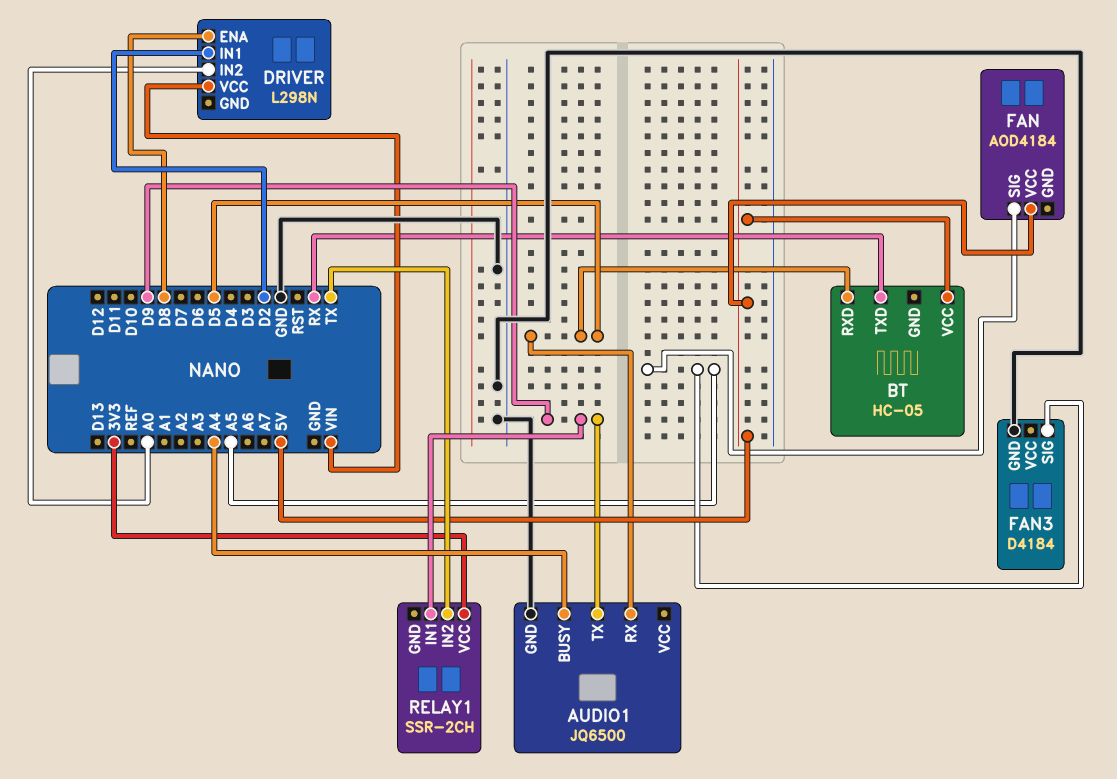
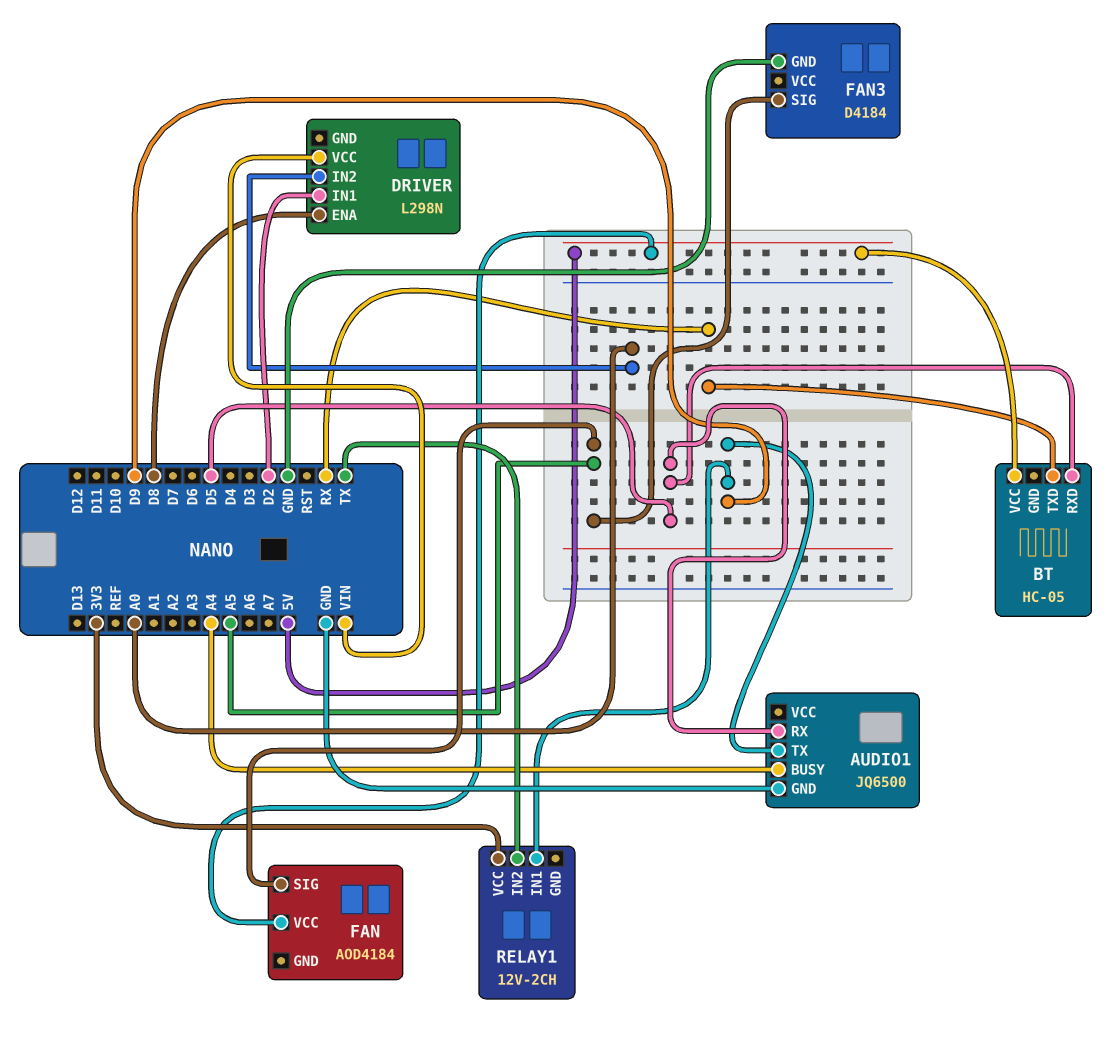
RELAY1: SSR-2CH -> 12V-2CH

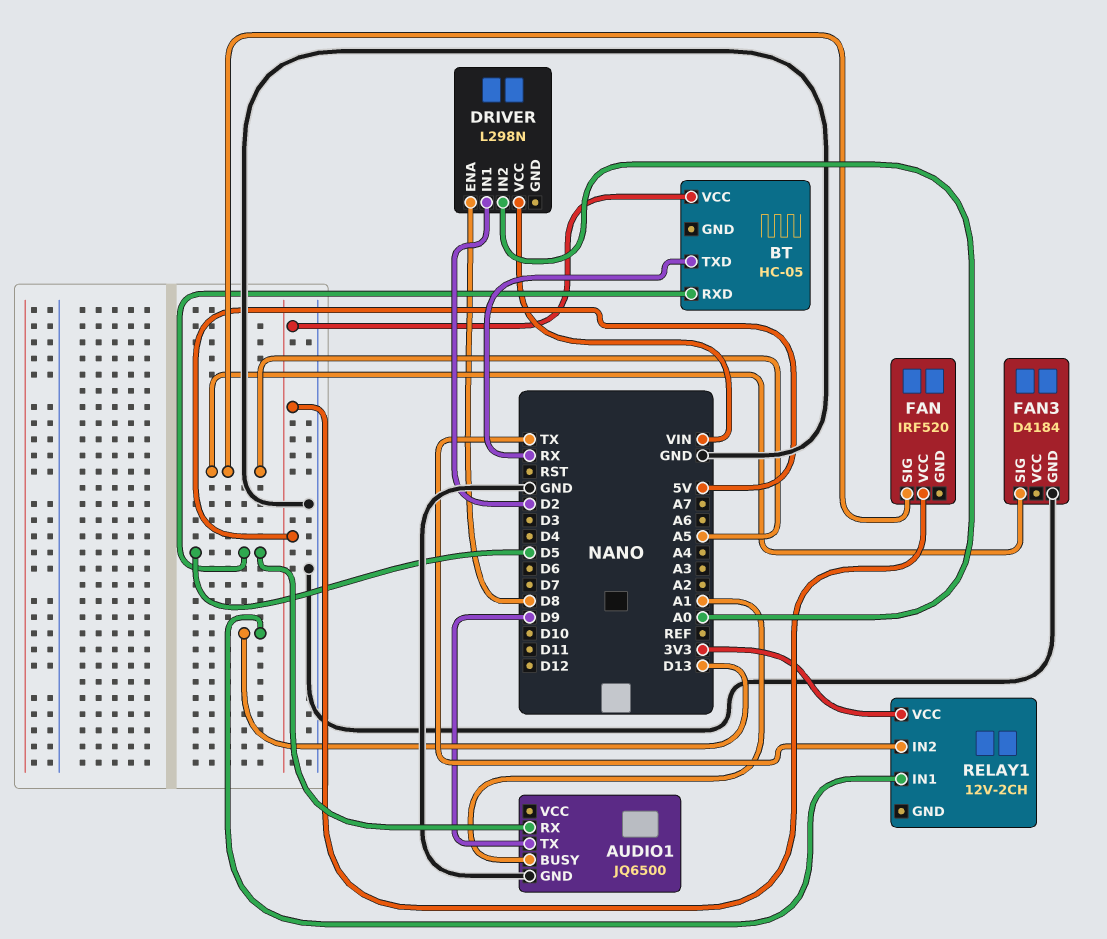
AUDIO1 pin BUSY: A4 -> A1
FAN: AOD4184 -> IRF520
RELAY1 pin IN1: D9 -> D13

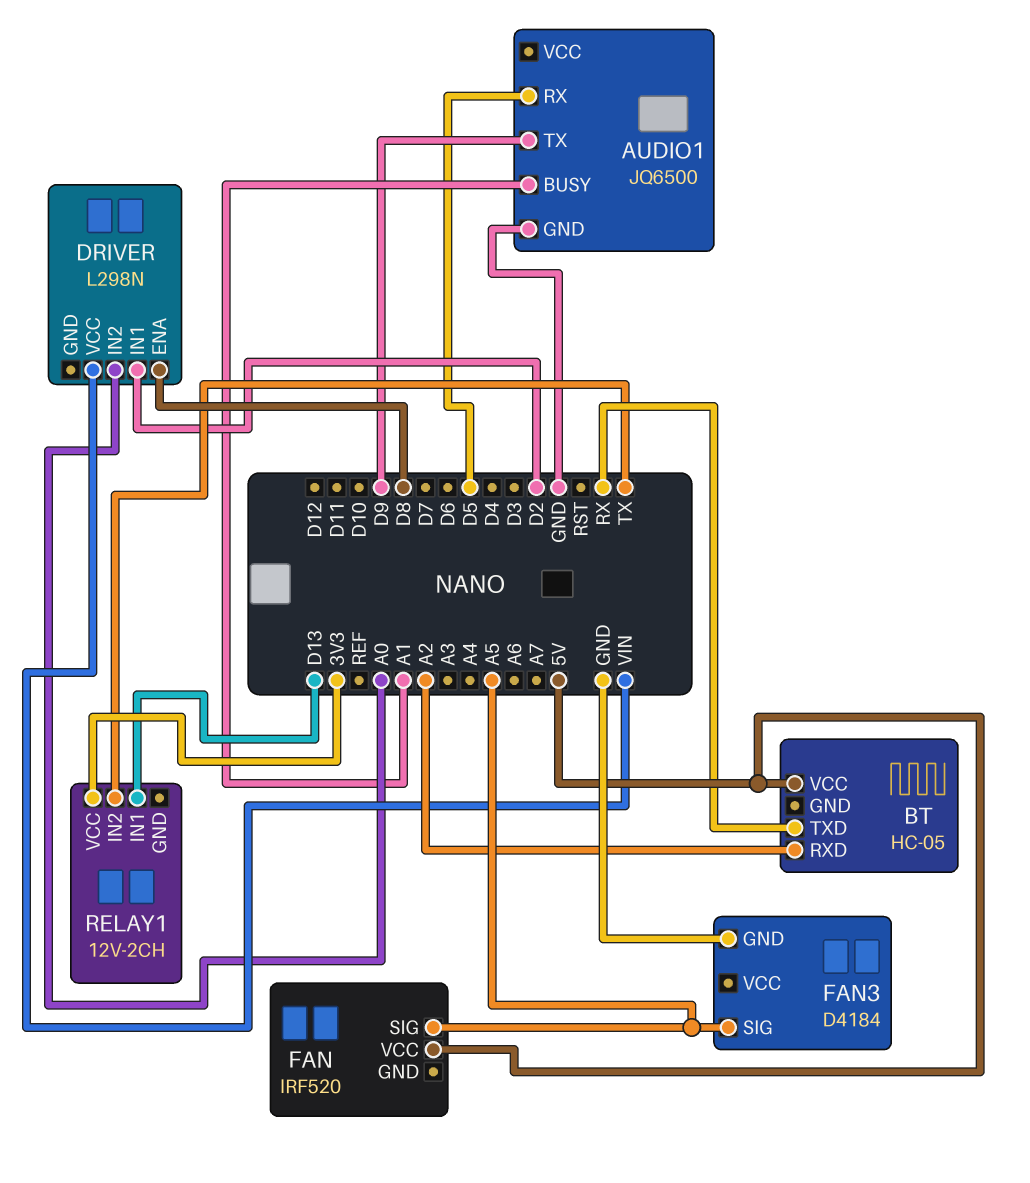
BT pin RXD: D5 -> A2

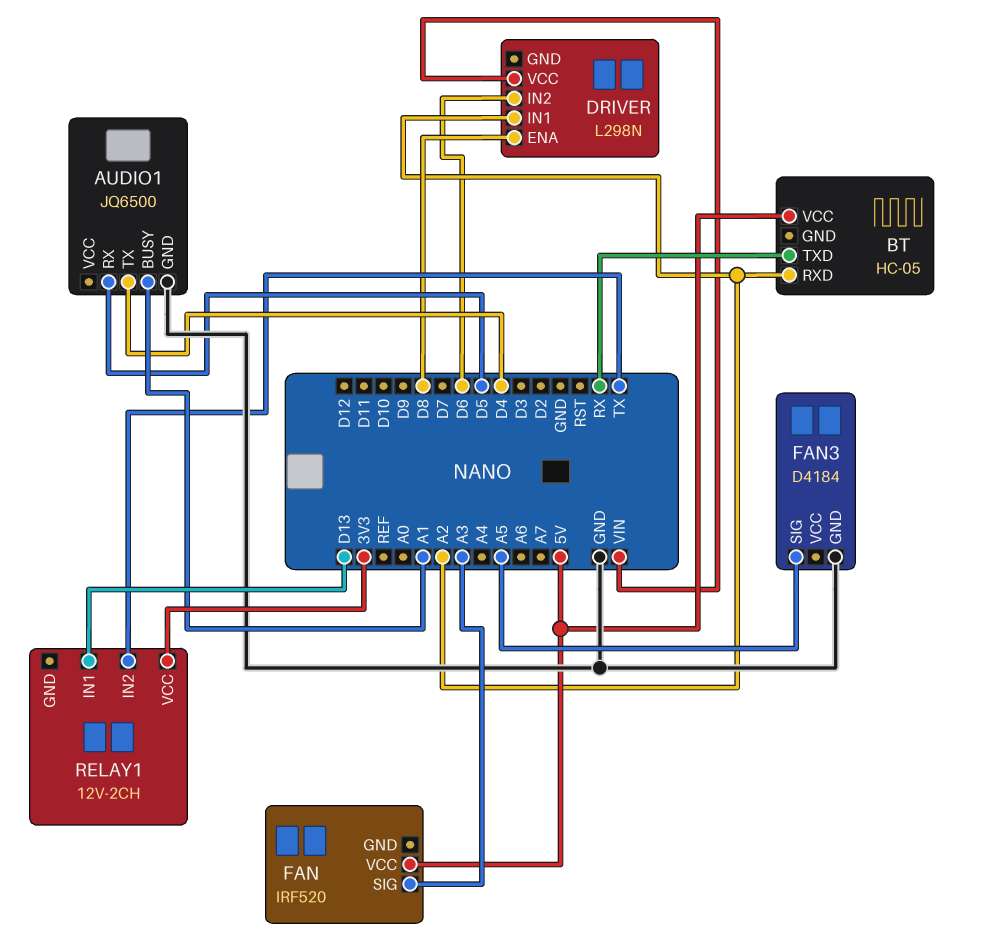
AUDIO1 pin TX: D9 -> D4
DRIVER pin IN1: D2 -> A2
DRIVER pin IN2: A0 -> D6
FAN pin SIG: A5 -> A3

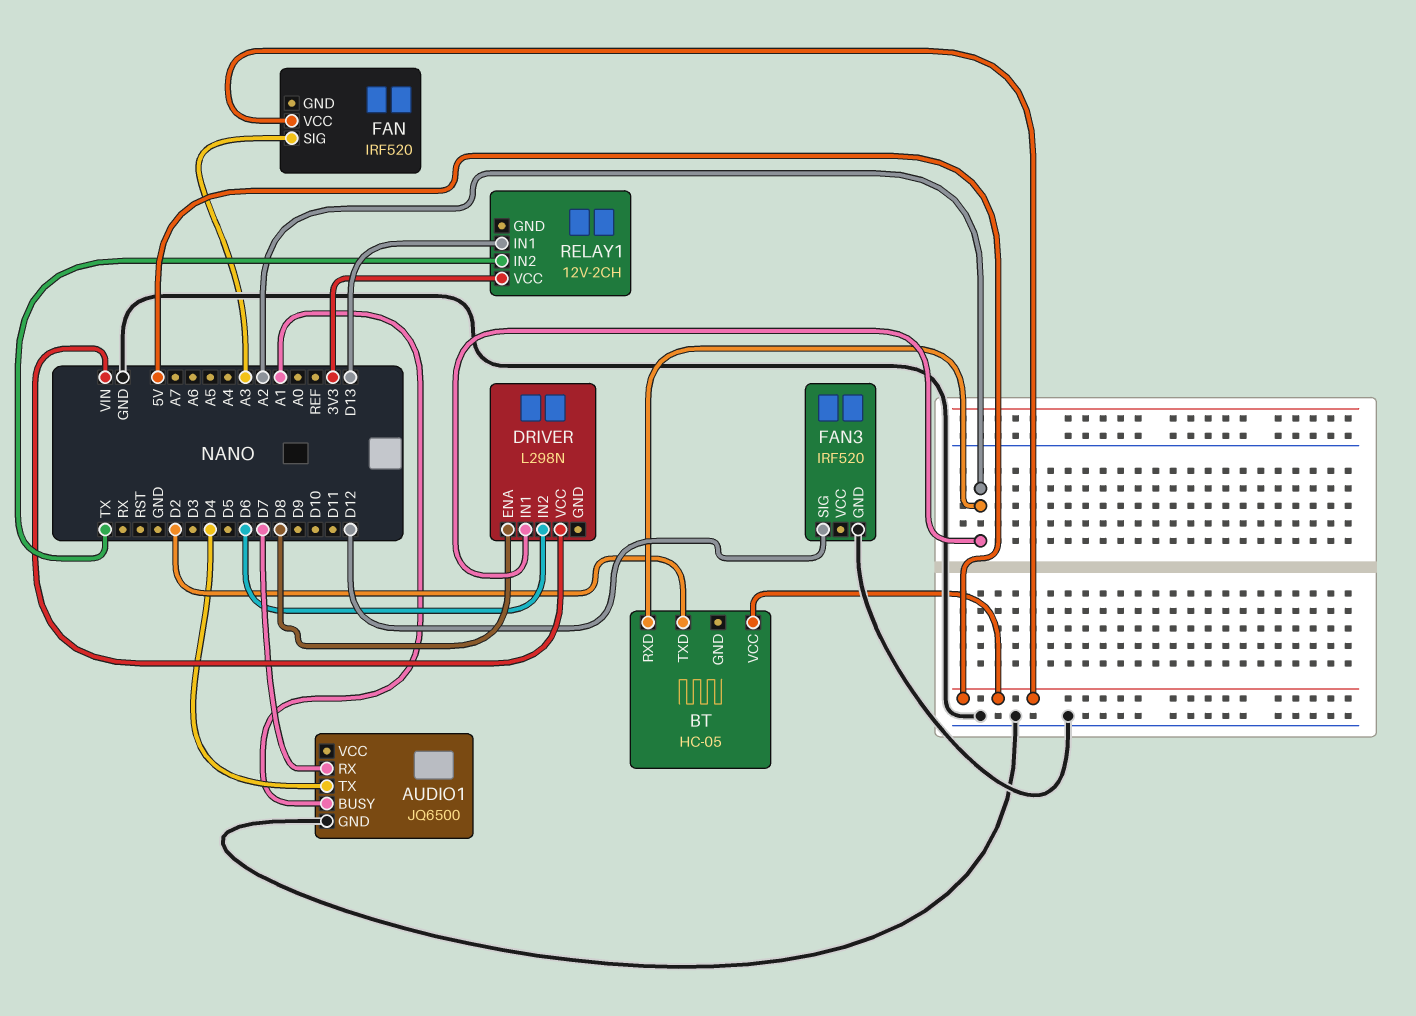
AUDIO1 pin RX: D5 -> D7
BT pin TXD: RX -> D2
FAN3: D4184 -> IRF520
FAN3 pin SIG: A5 -> D12

